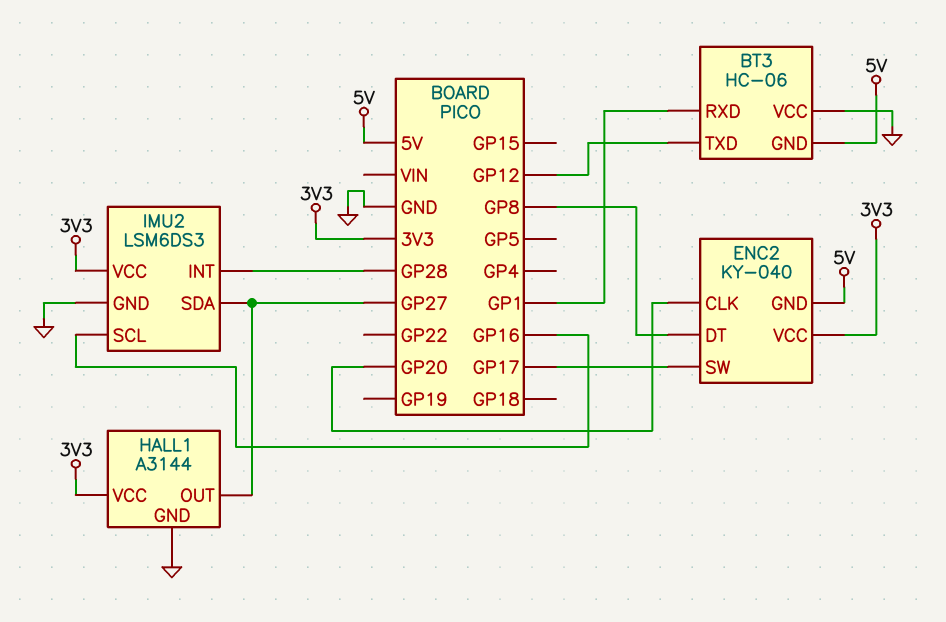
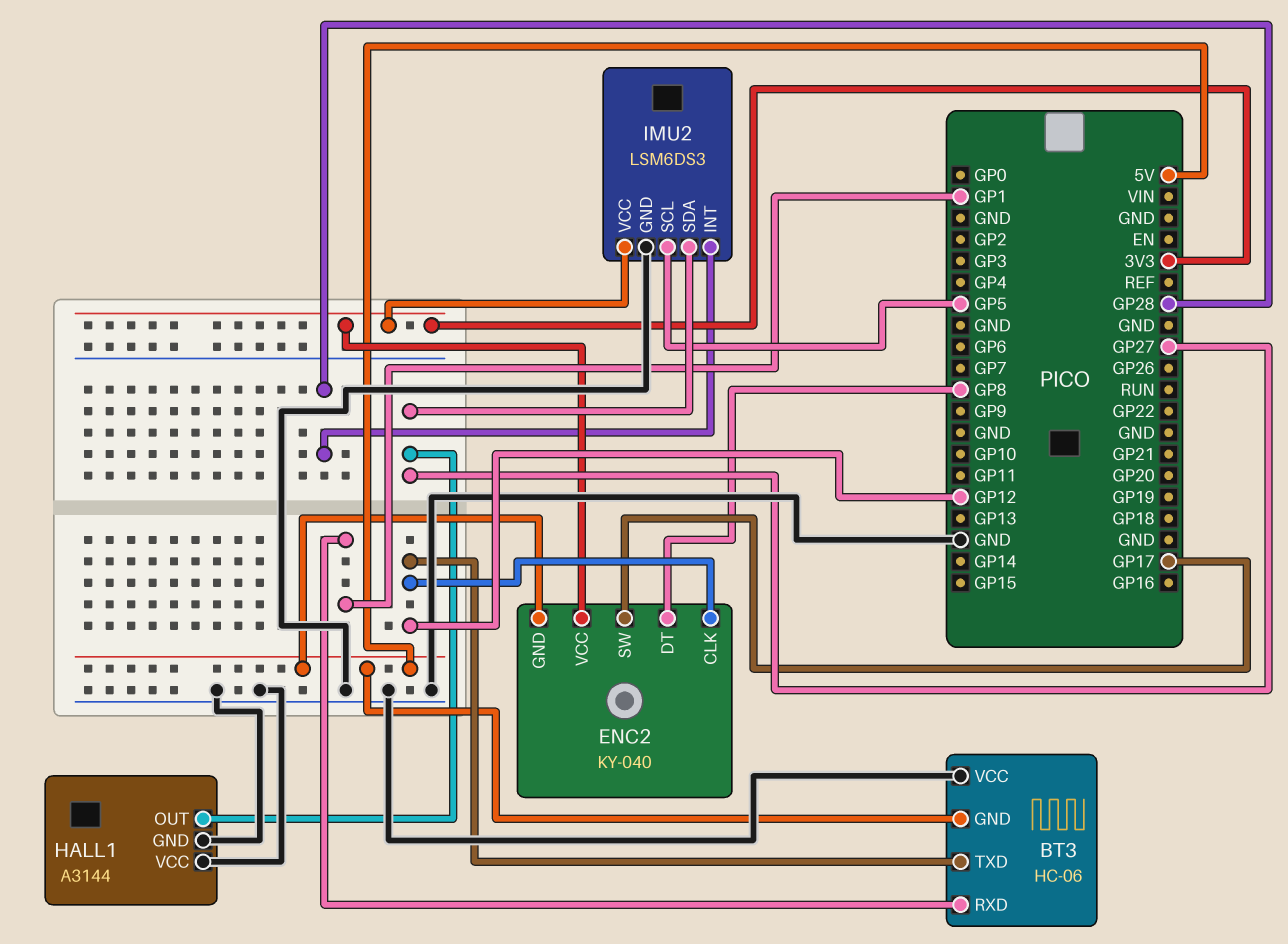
ENC2 pin CLK: GP20 -> GP12
HALL1 pin VCC: 3V3 -> GND
IMU2 pin SCL: GP16 -> GP5

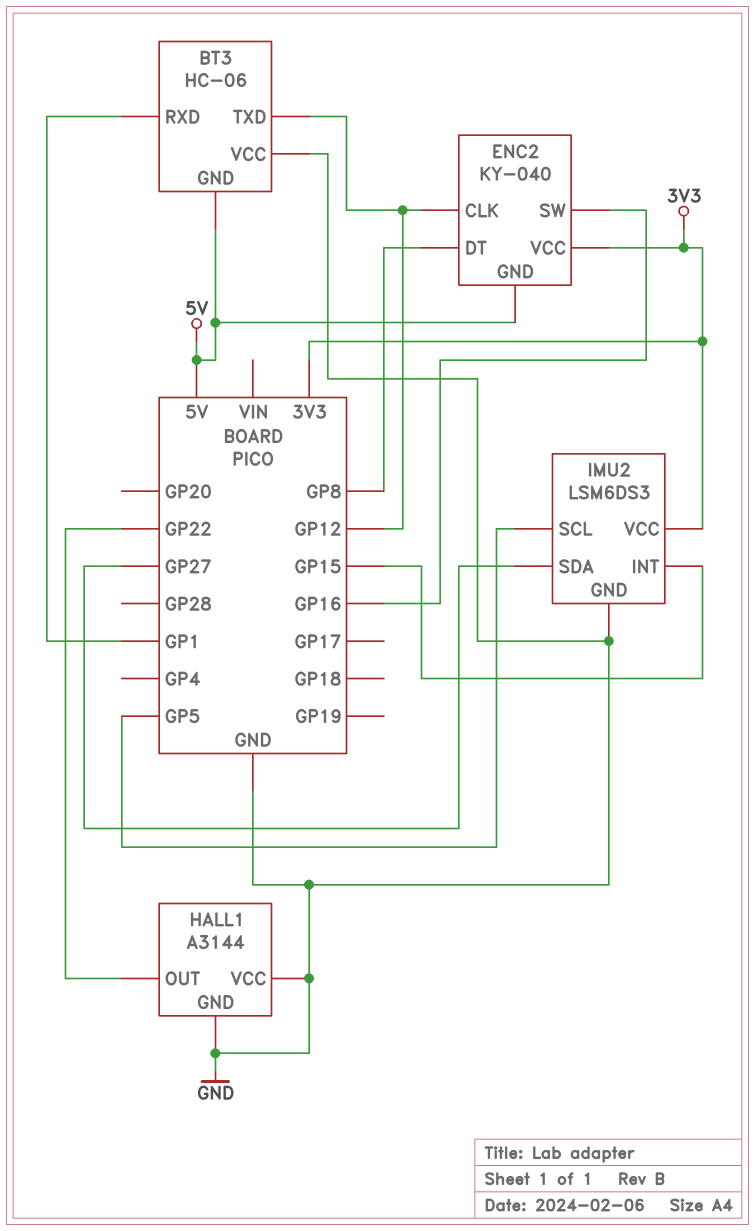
ENC2 pin SW: GP17 -> GP16
HALL1 pin OUT: GP27 -> GP22
IMU2 pin INT: GP28 -> GP15

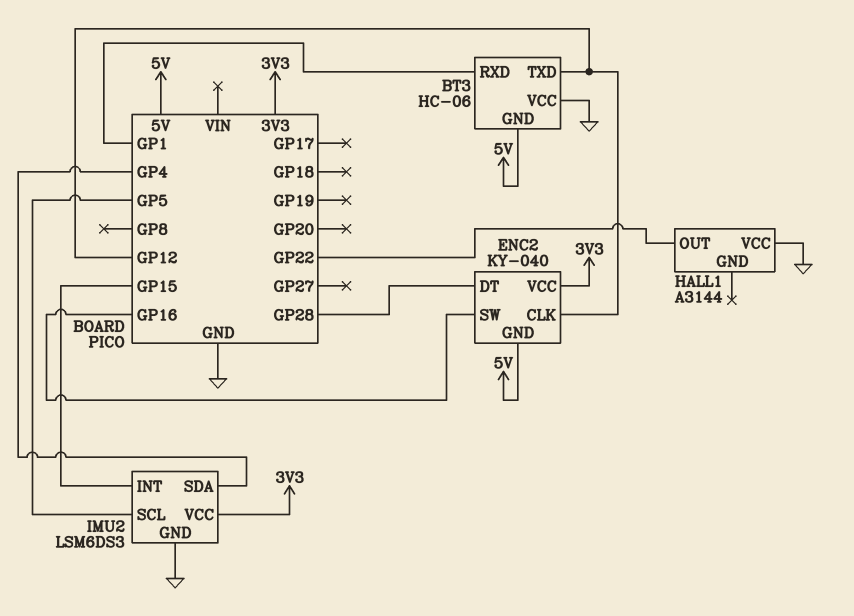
ENC2 pin DT: GP8 -> GP28
HALL1 pin GND: GND -> none
IMU2 pin SDA: GP27 -> GP4

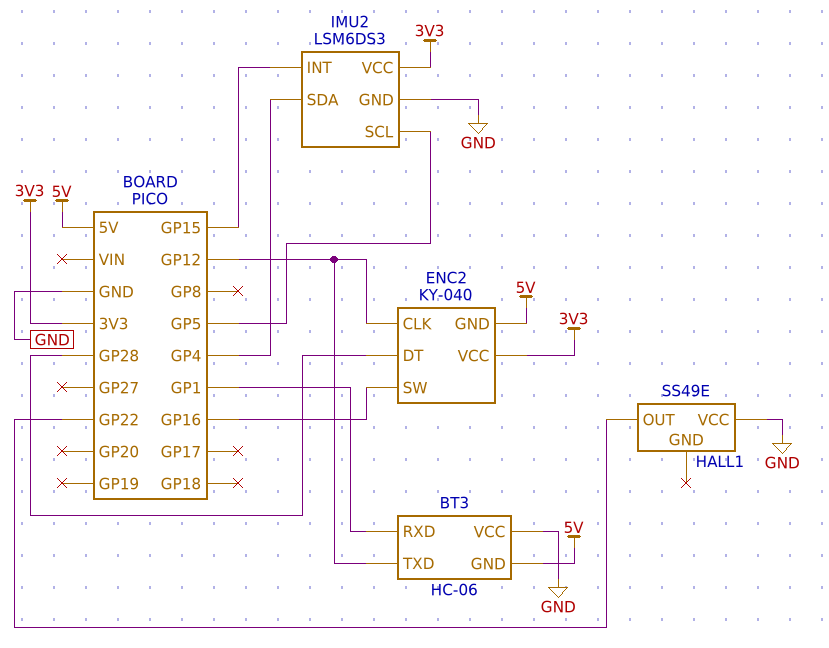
HALL1: A3144 -> SS49E

